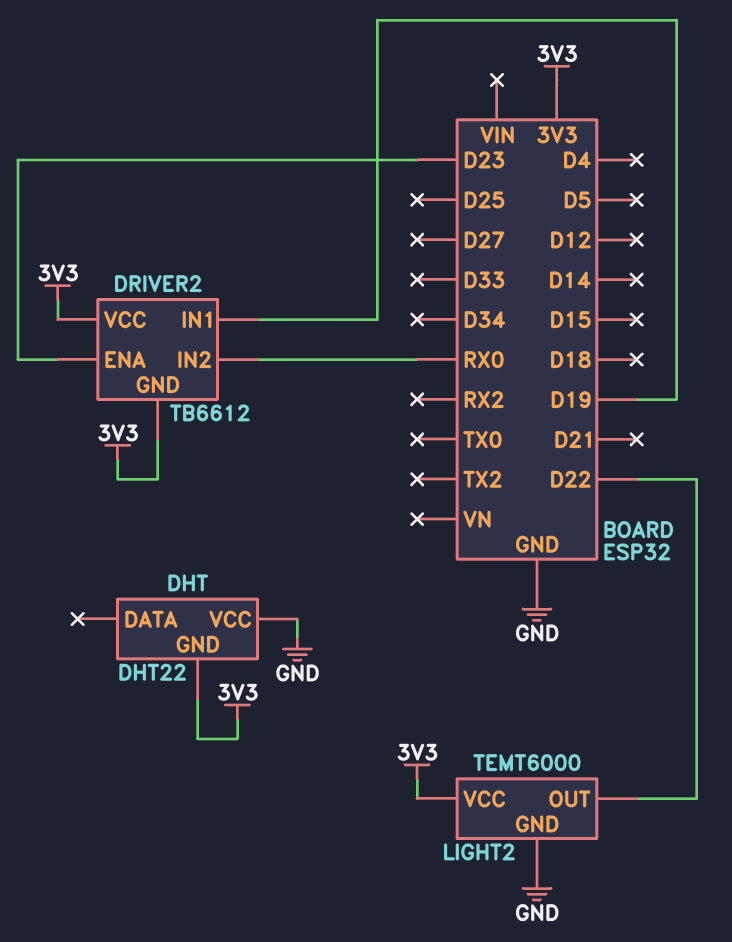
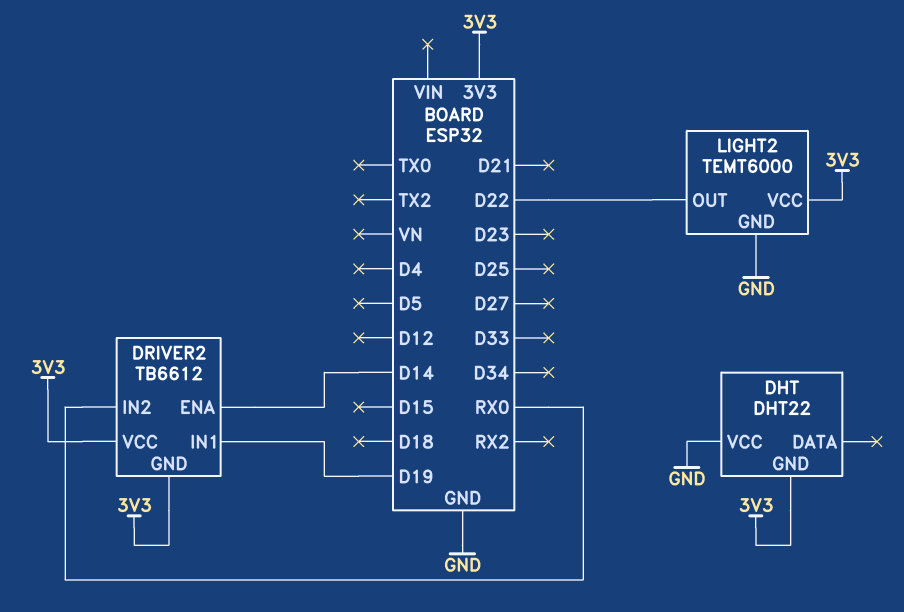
DRIVER2 pin ENA: D23 -> D14

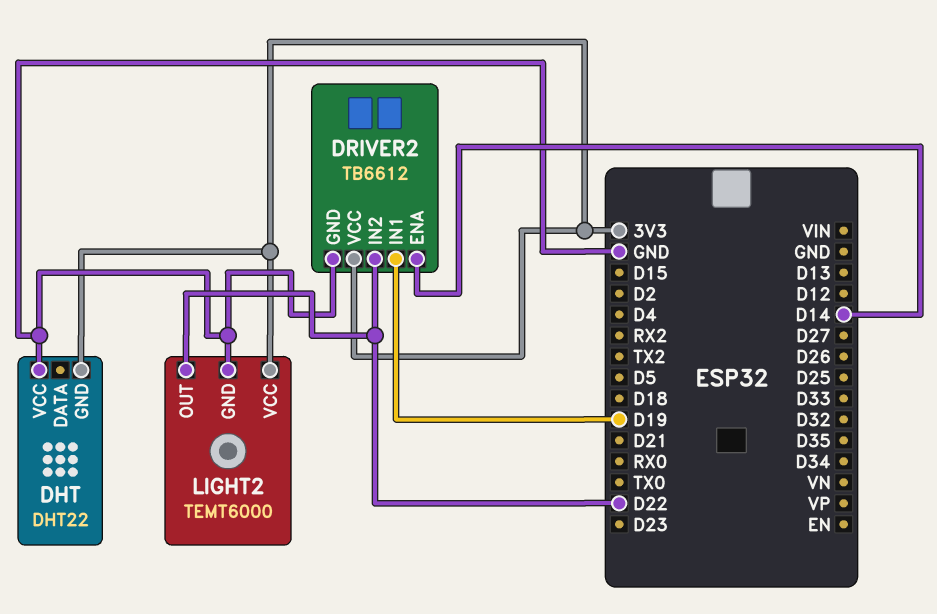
DRIVER2 pin GND: 3V3 -> GND
DRIVER2 pin IN2: RX0 -> D22

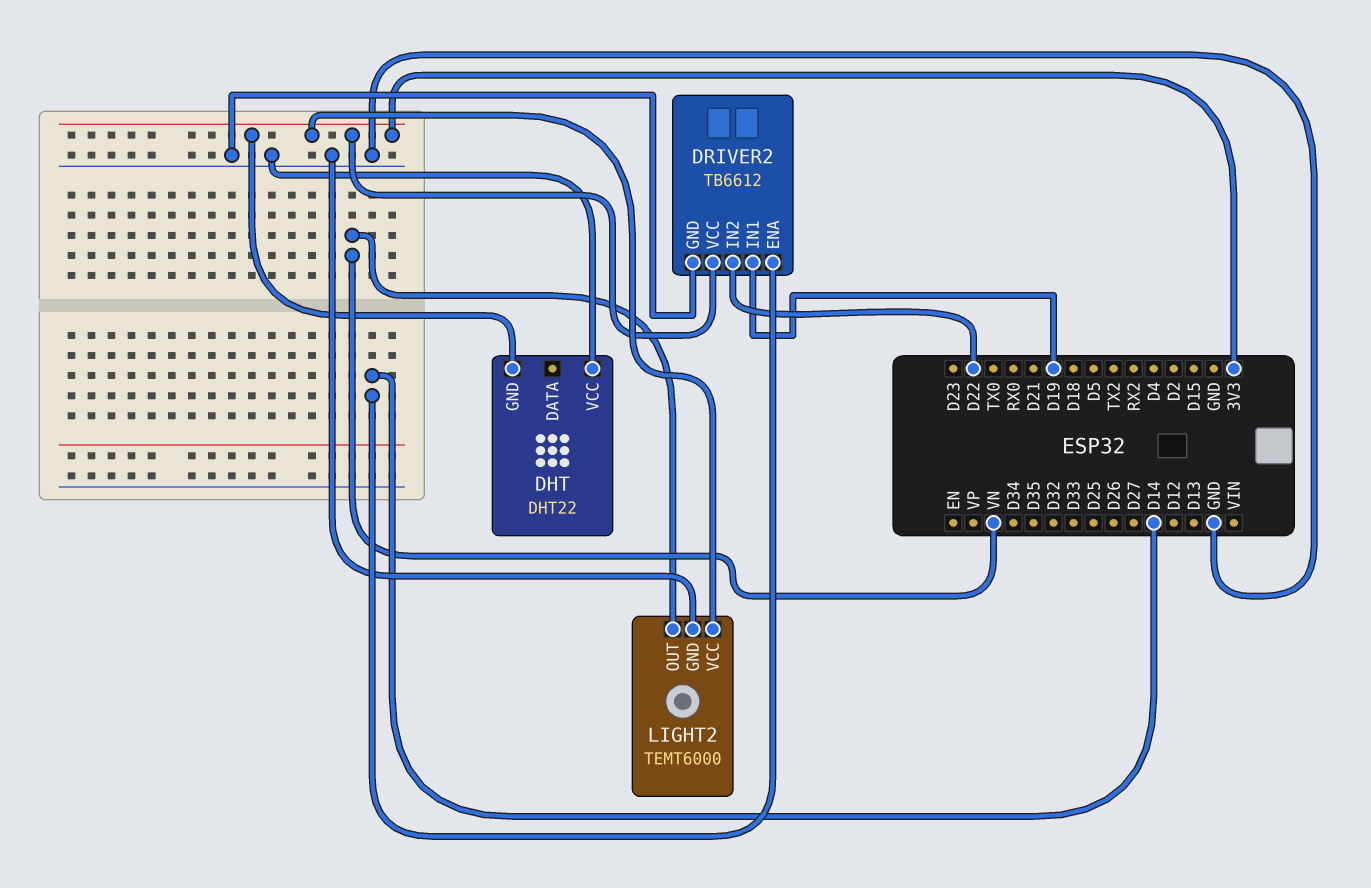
LIGHT2 pin OUT: D22 -> VN

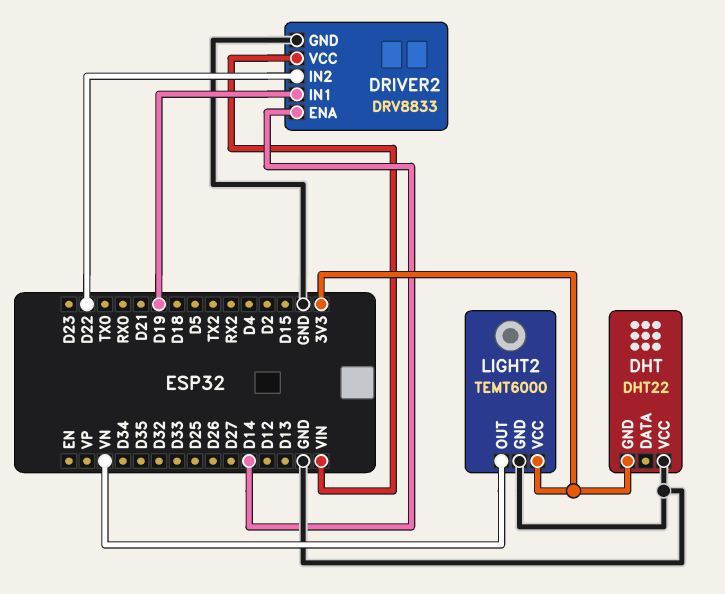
DRIVER2: TB6612 -> DRV8833
DRIVER2 pin VCC: 3V3 -> VIN

